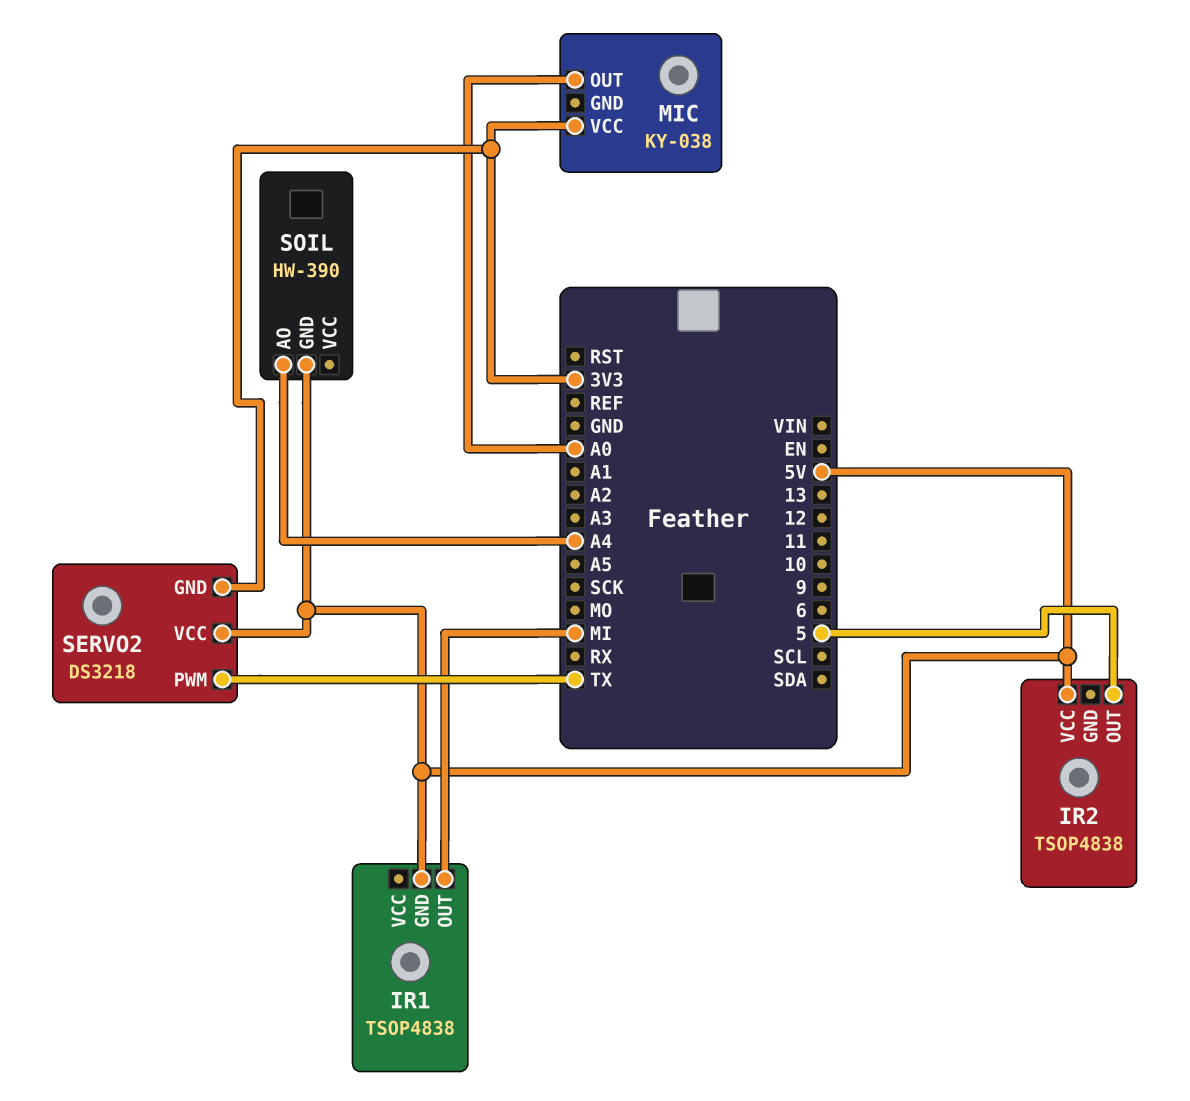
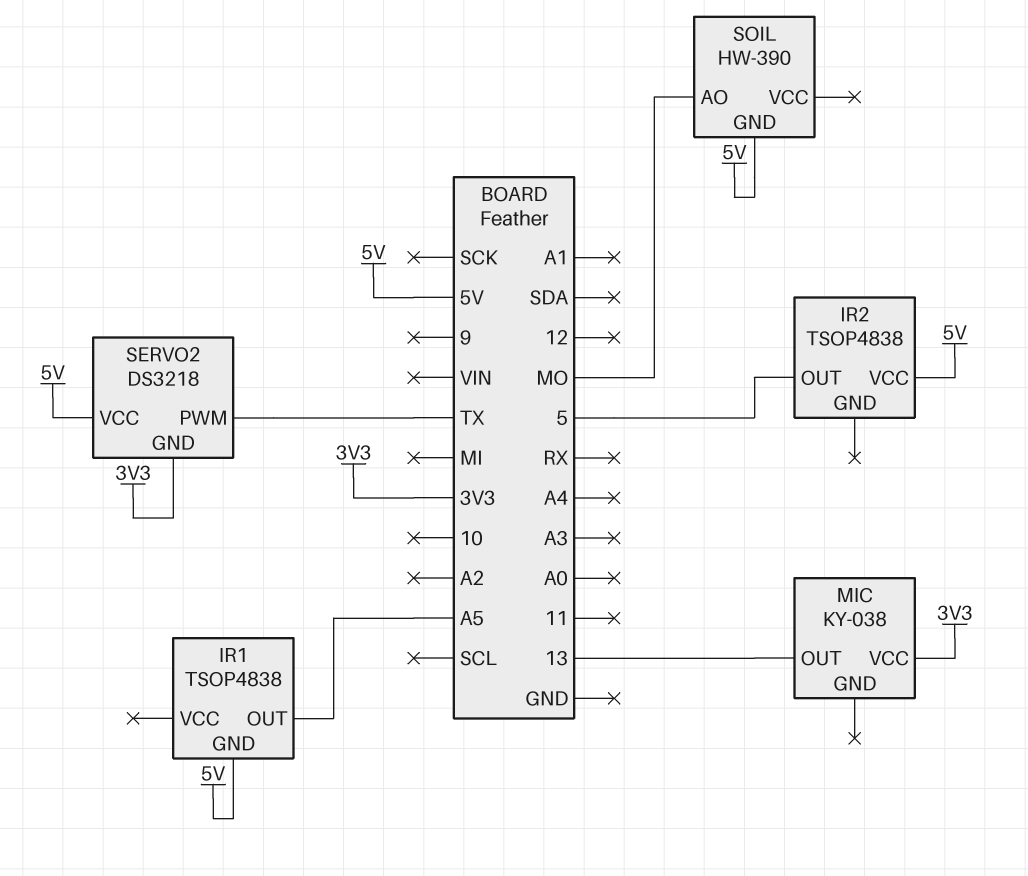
IR1 pin OUT: MI -> A5
MIC pin OUT: A0 -> 13
SOIL pin AO: A4 -> MO

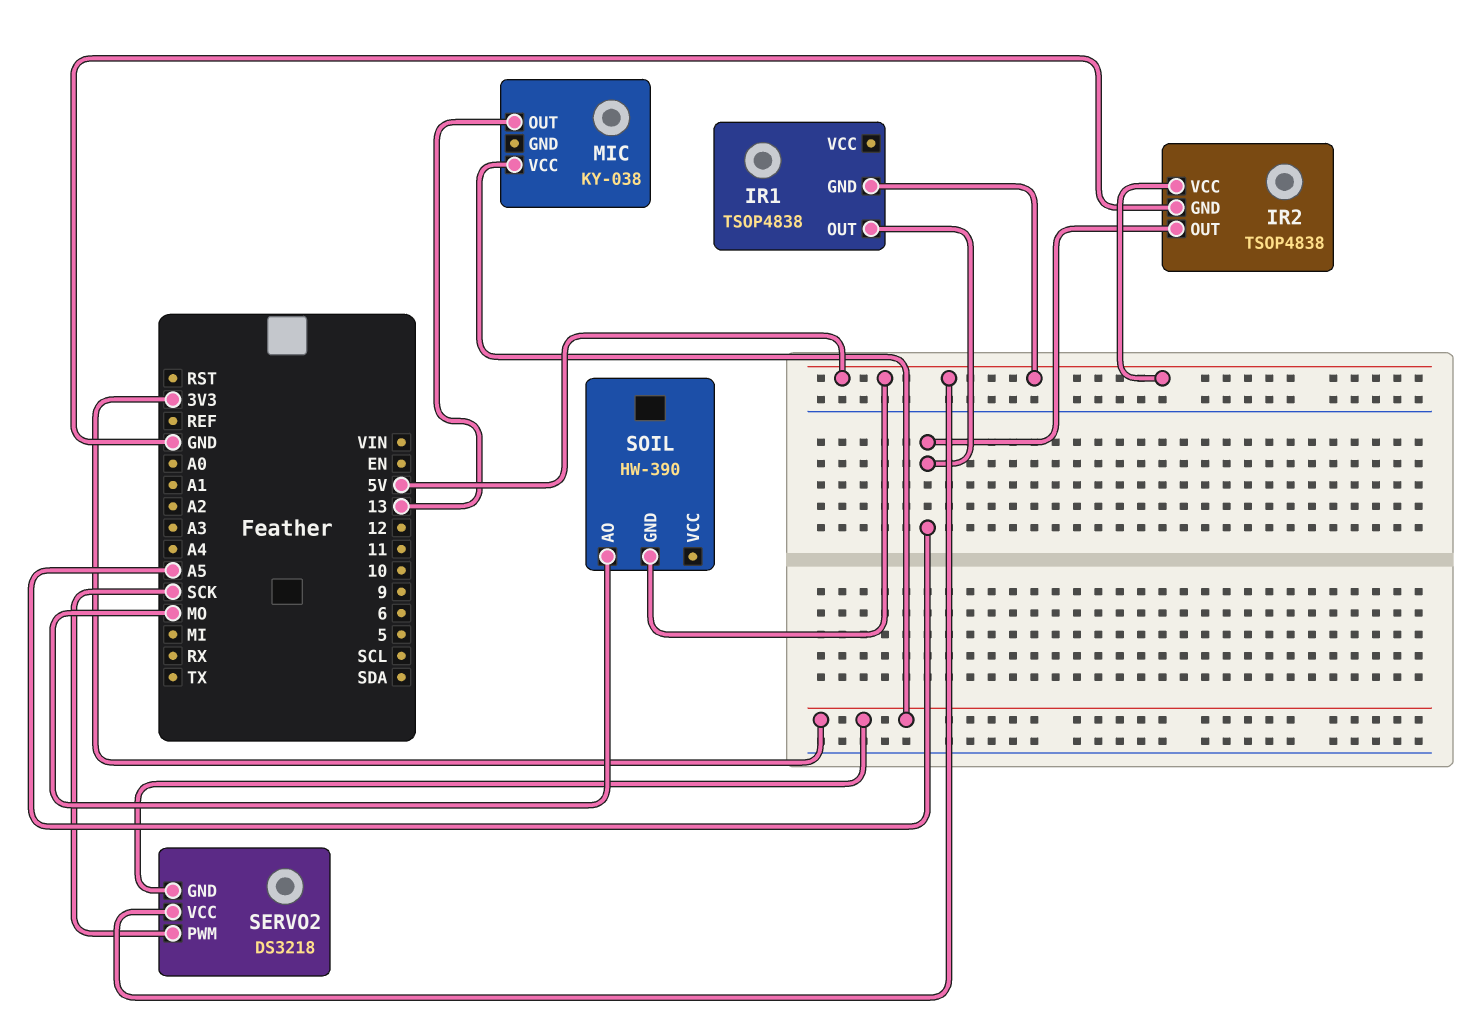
IR2 pin GND: none -> GND
IR2 pin OUT: 5 -> A5
SERVO2 pin PWM: TX -> SCK

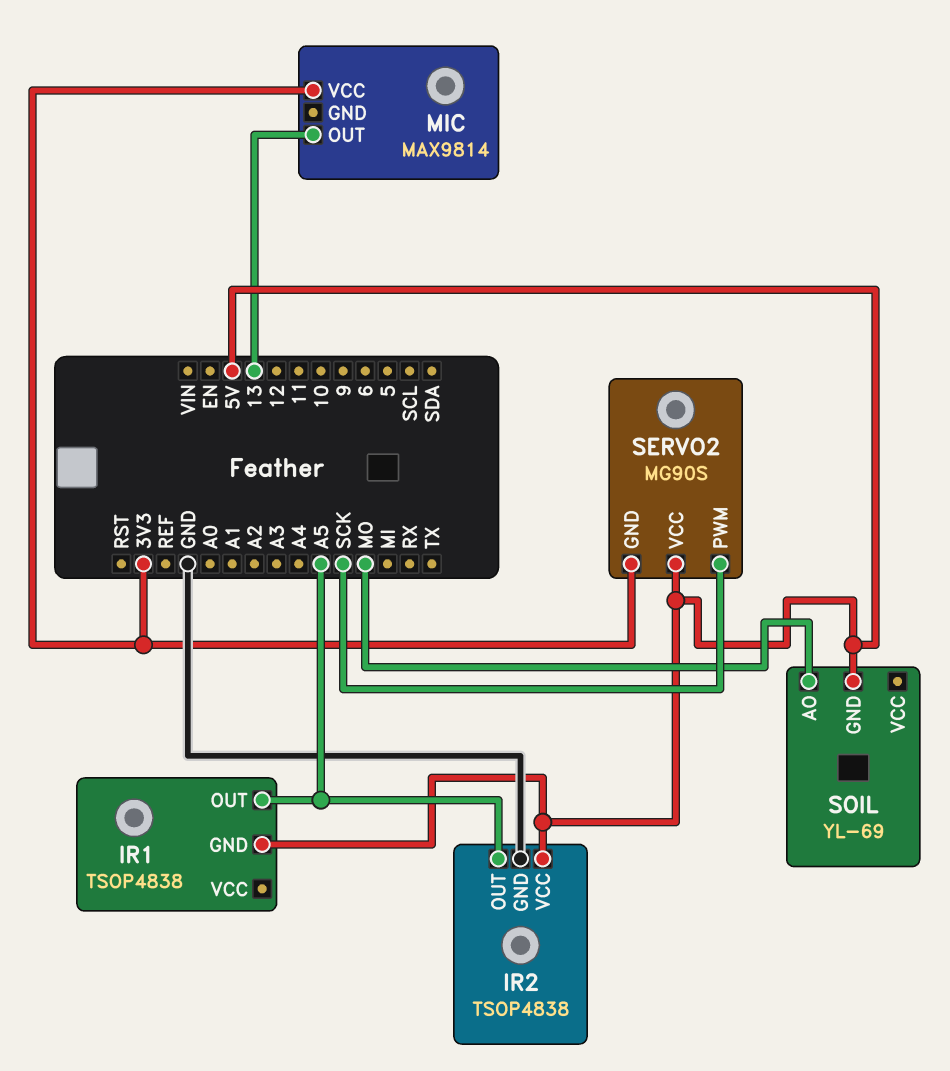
MIC: KY-038 -> MAX9814
SERVO2: DS3218 -> MG90S
SOIL: HW-390 -> YL-69

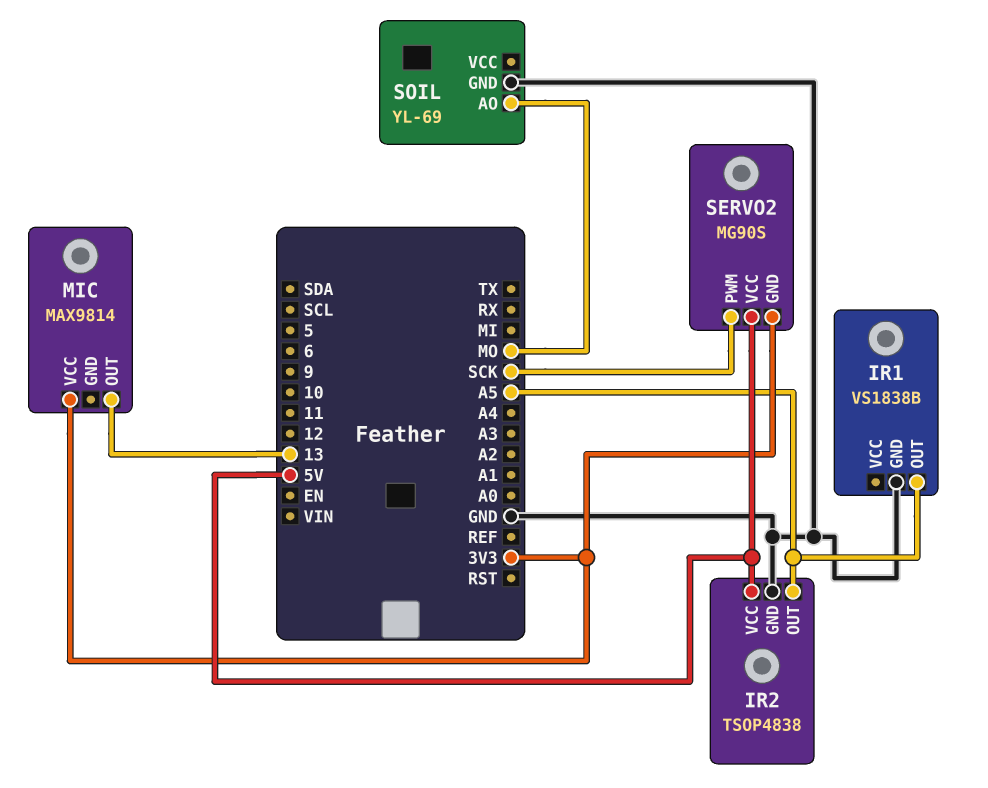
IR1: TSOP4838 -> VS1838B
IR1 pin GND: 5V -> GND
SOIL pin GND: 5V -> GND

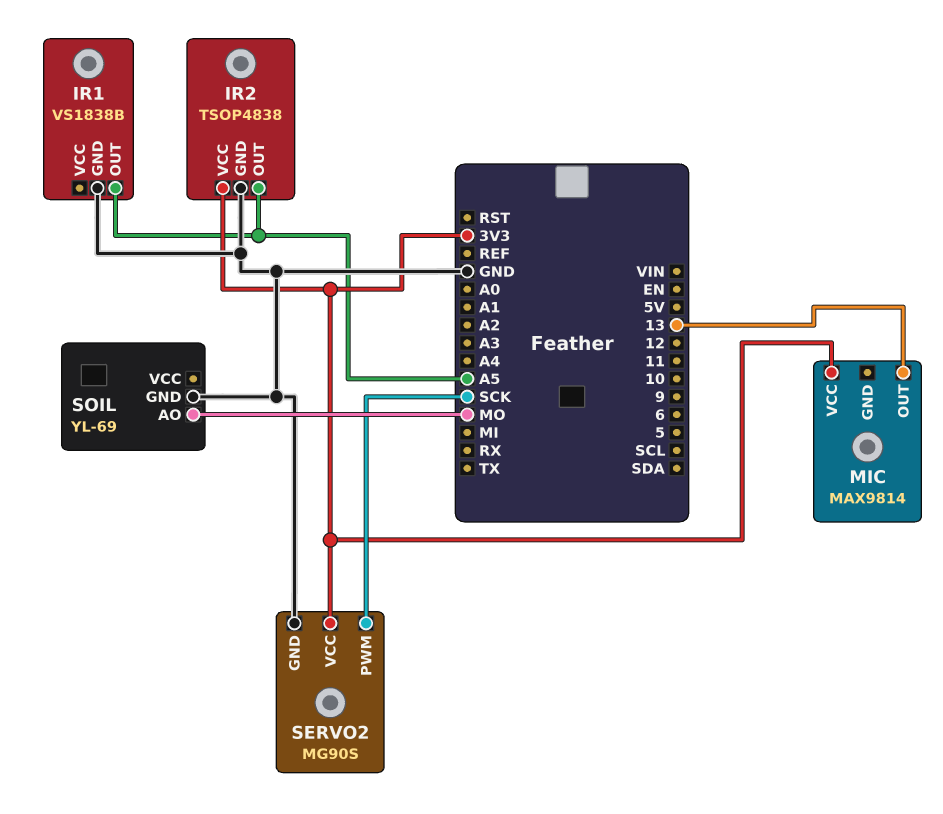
IR2 pin VCC: 5V -> 3V3
SERVO2 pin GND: 3V3 -> GND
SERVO2 pin VCC: 5V -> 3V3

